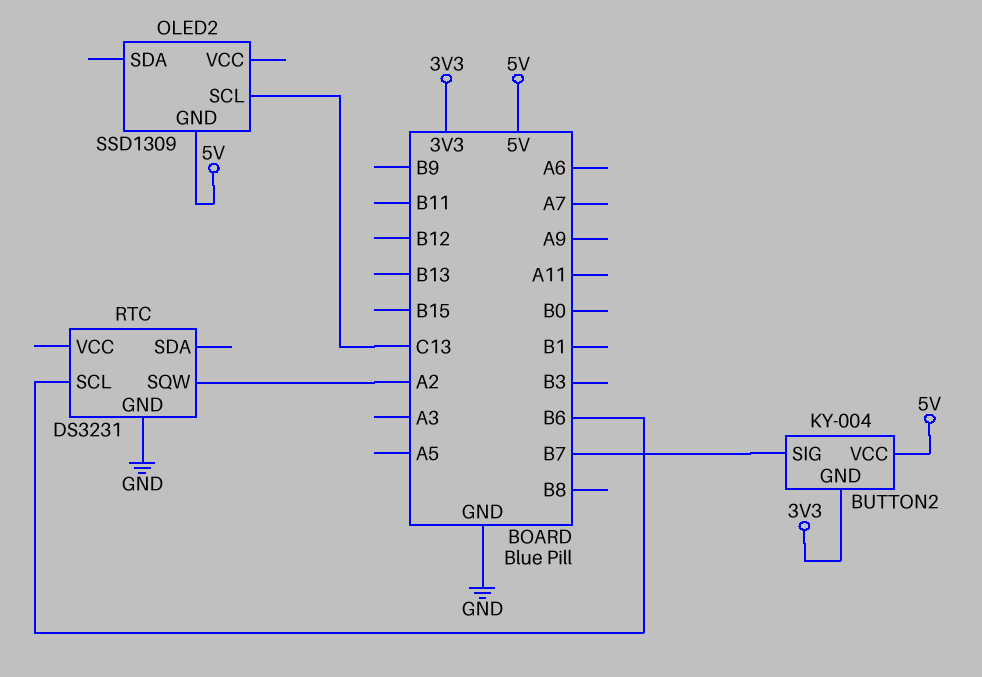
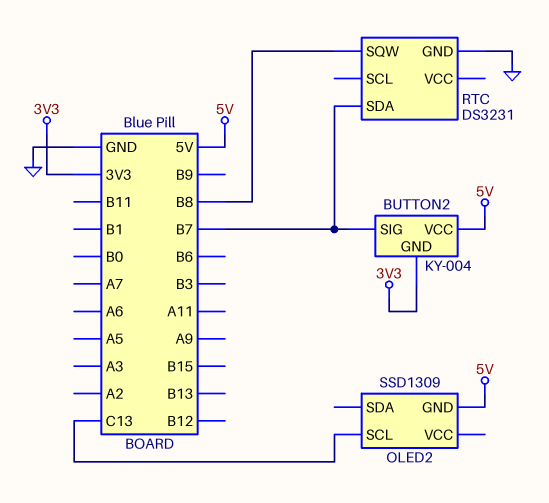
RTC pin SCL: B6 -> none
RTC pin SDA: none -> B7
RTC pin SQW: A2 -> B8

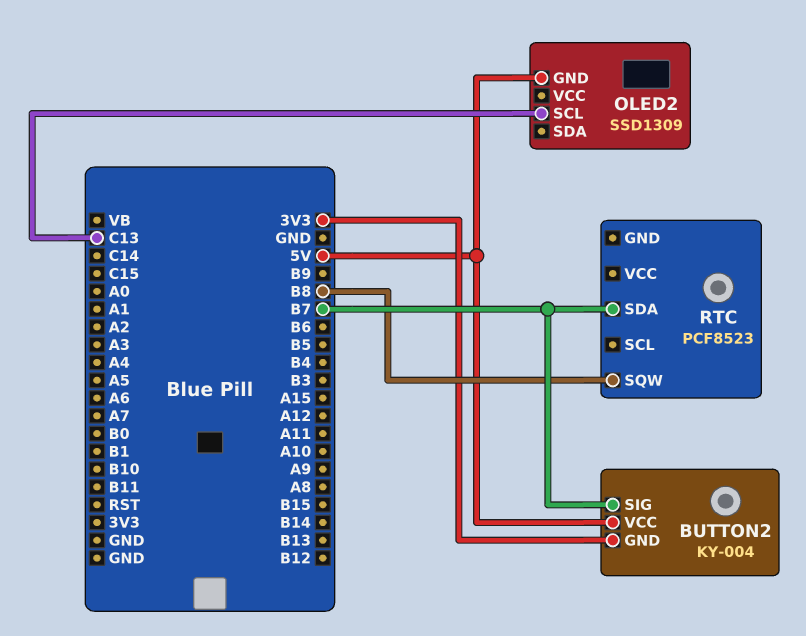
RTC: DS3231 -> PCF8523
RTC pin GND: GND -> none

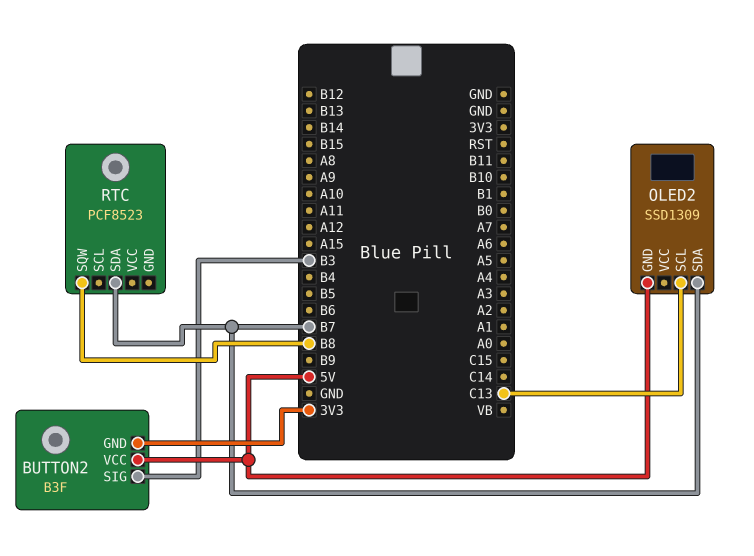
BUTTON2: KY-004 -> B3F
BUTTON2 pin SIG: B7 -> B3
OLED2 pin SDA: none -> B7

